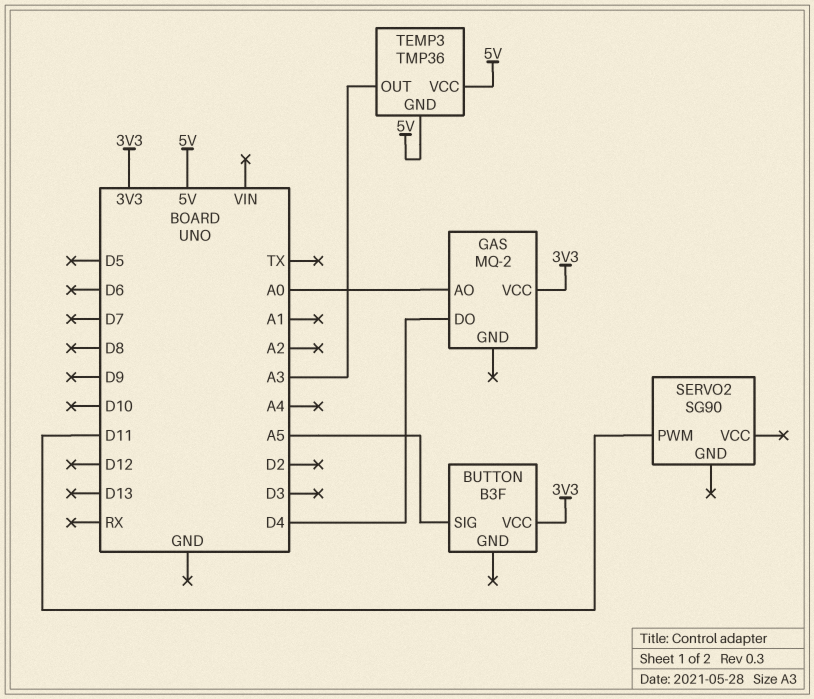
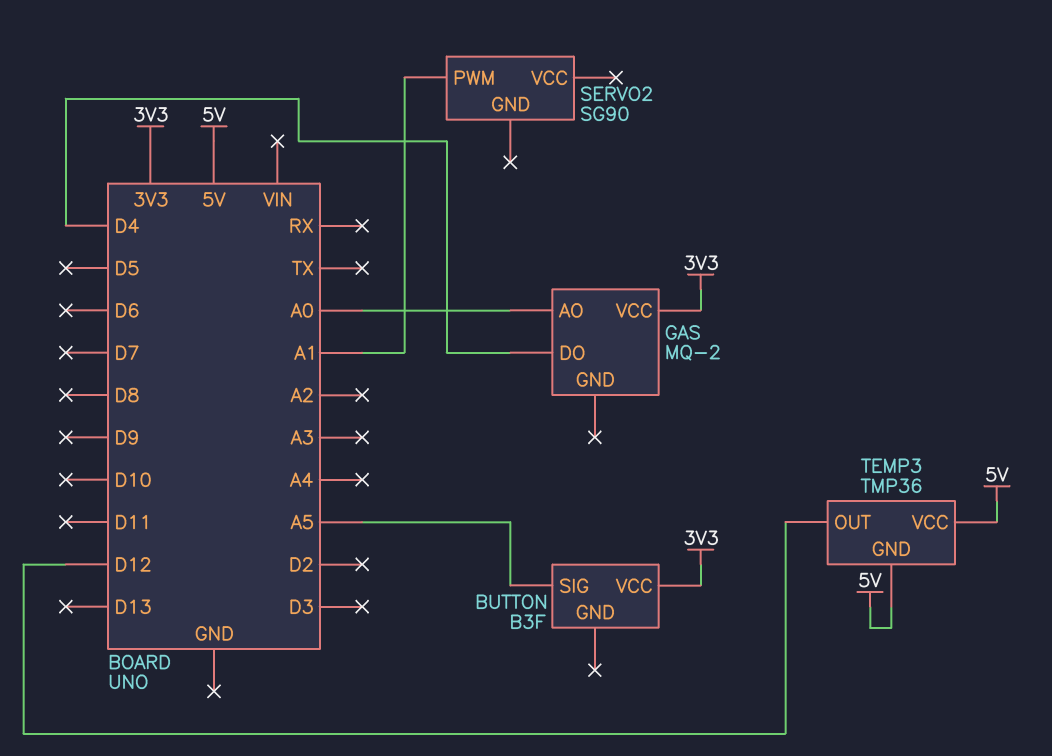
SERVO2 pin PWM: D11 -> A1
TEMP3 pin OUT: A3 -> D12

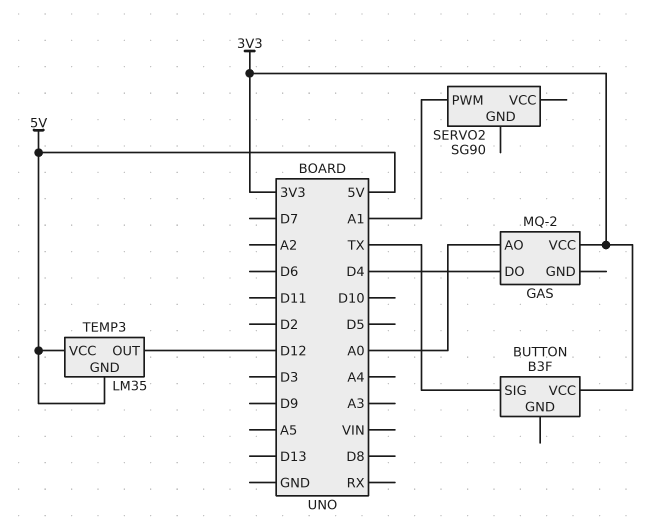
BUTTON pin SIG: A5 -> TX
TEMP3: TMP36 -> LM35

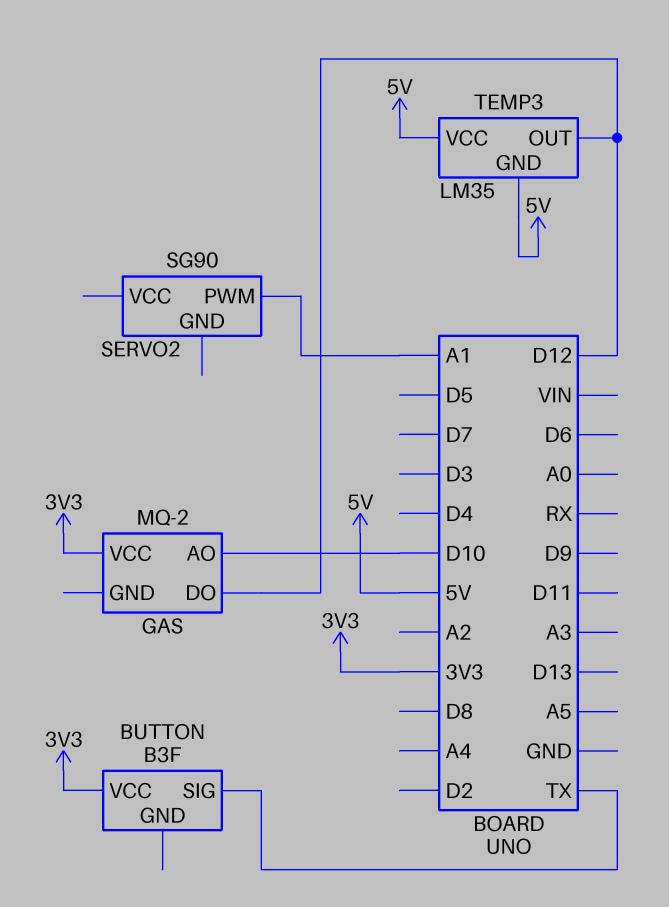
GAS pin AO: A0 -> D10
GAS pin DO: D4 -> D12

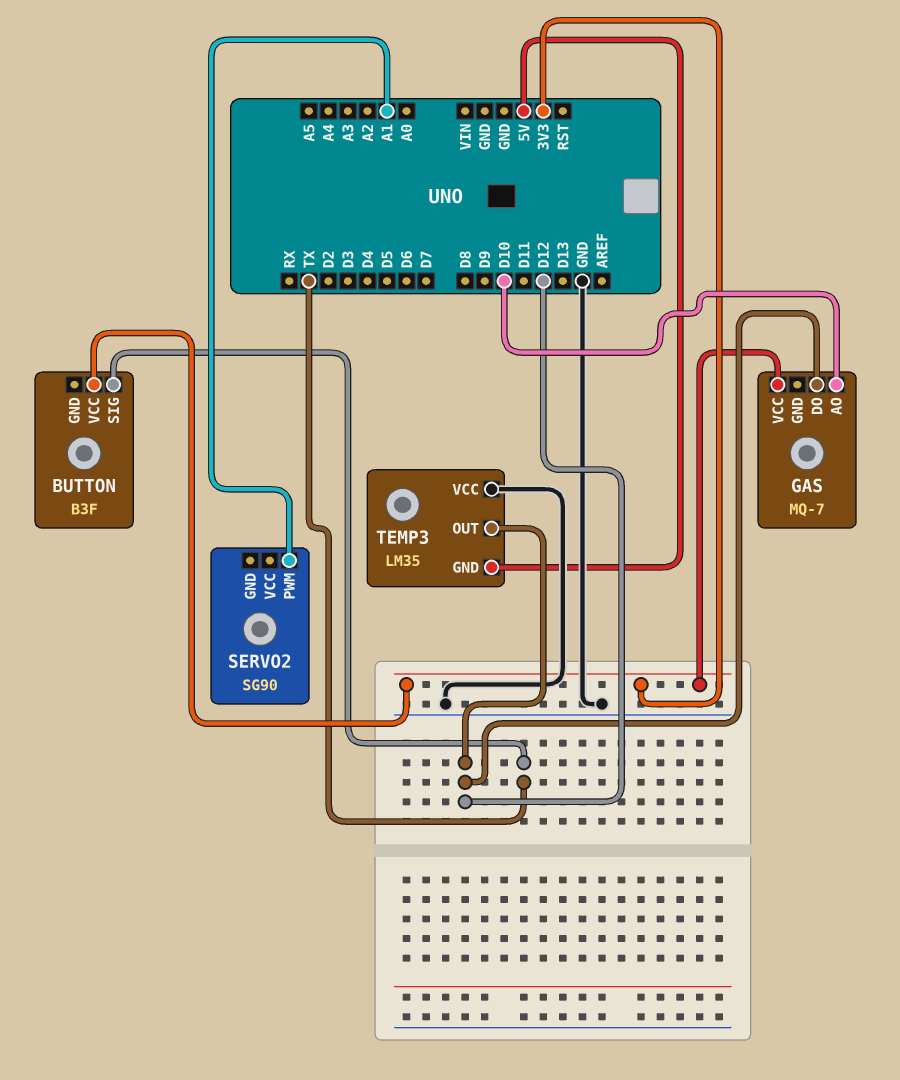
GAS: MQ-2 -> MQ-7
TEMP3 pin VCC: 5V -> GND

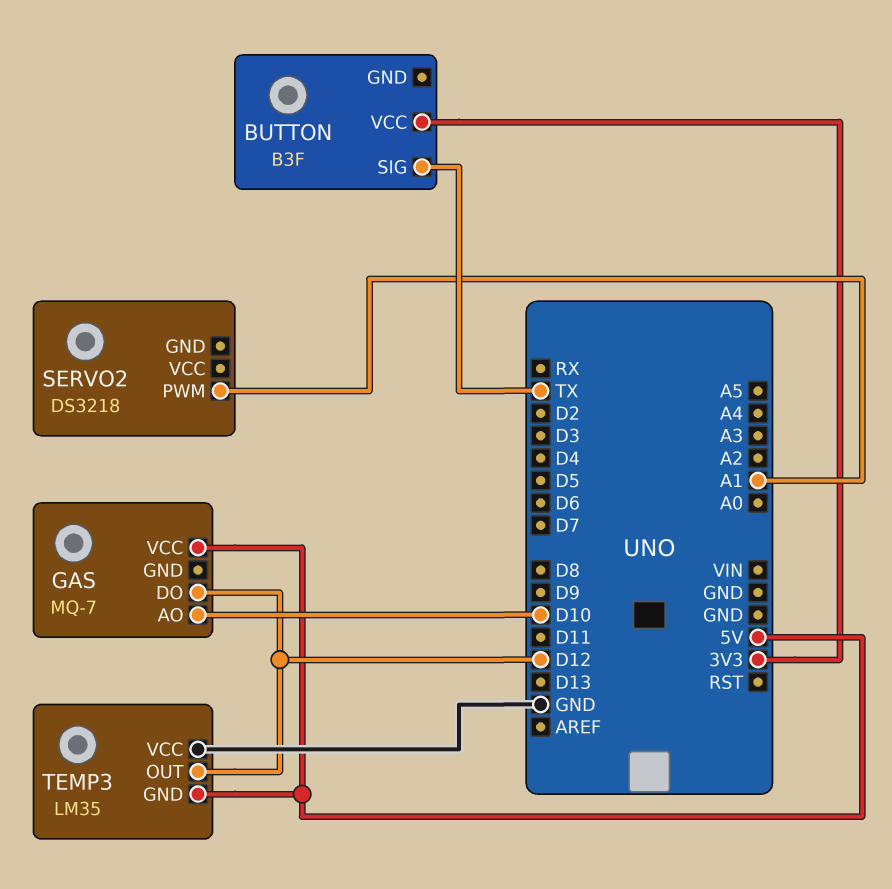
GAS pin VCC: 3V3 -> 5V
SERVO2: SG90 -> DS3218

